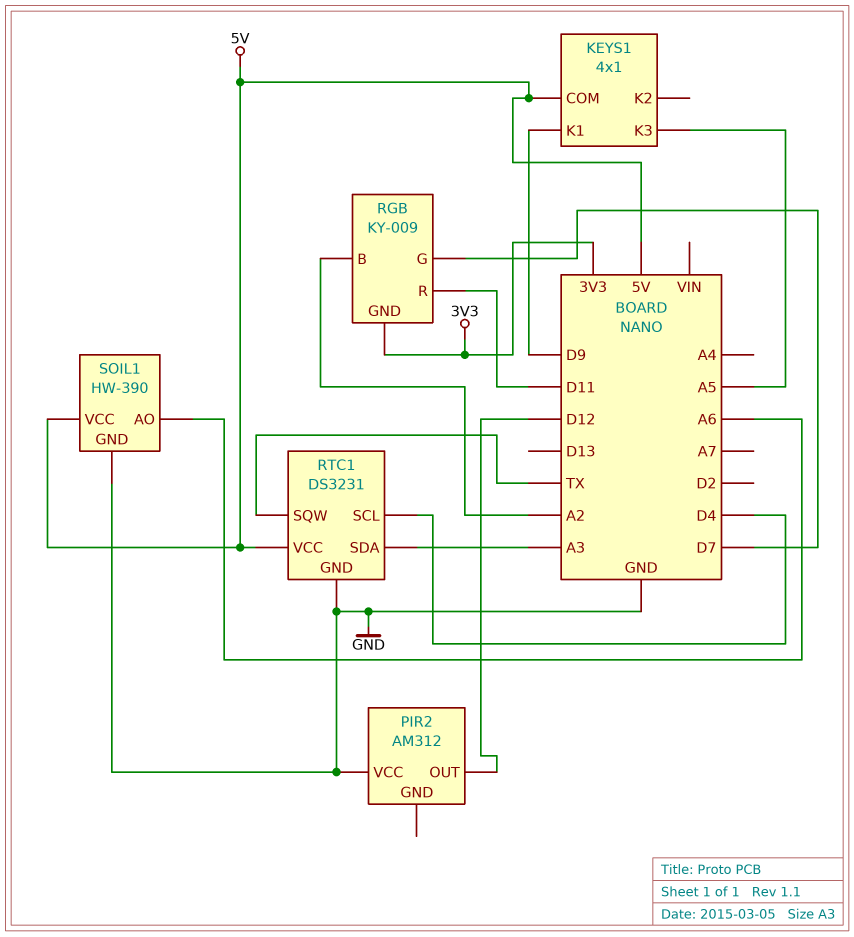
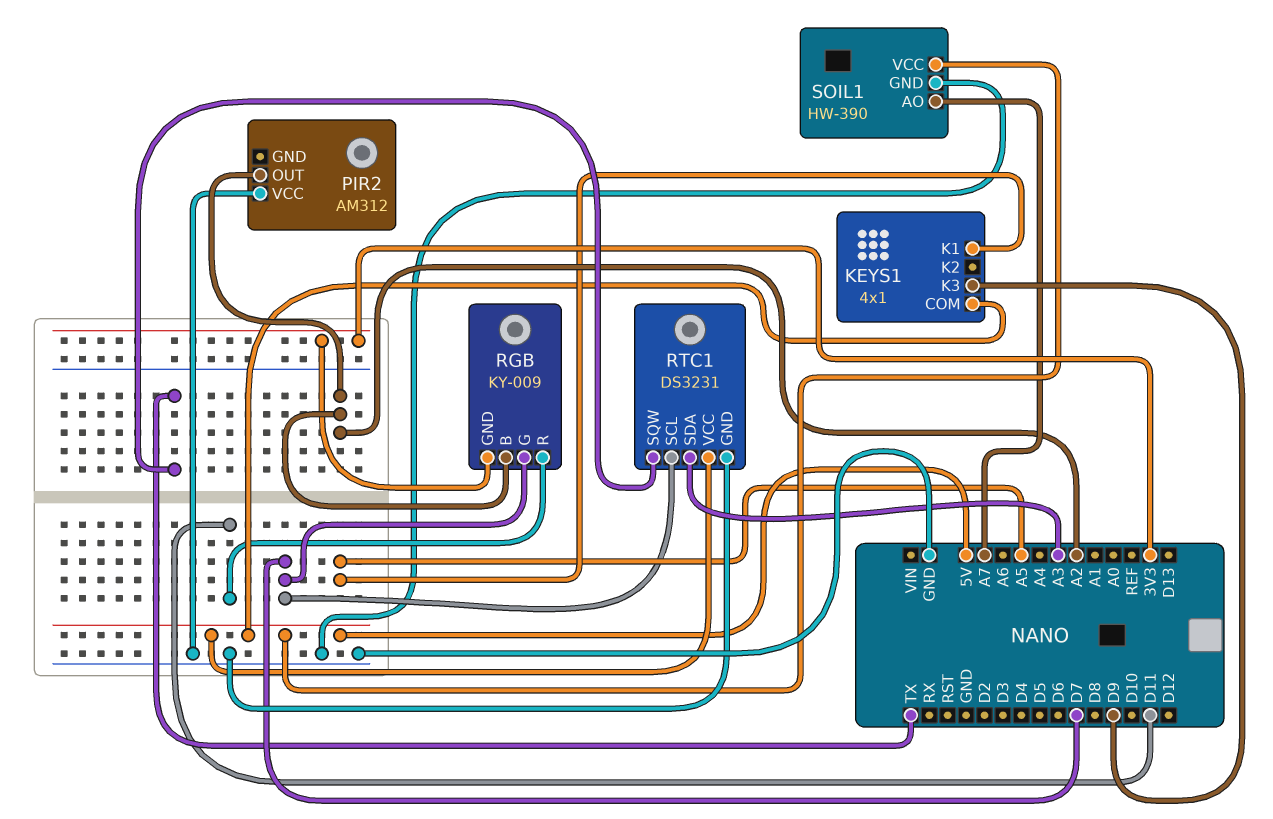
KEYS1 pin K1: D9 -> A5
KEYS1 pin K3: A5 -> D9
PIR2 pin OUT: D12 -> A2
RTC1 pin SCL: D4 -> D7
SOIL1 pin AO: A6 -> A7

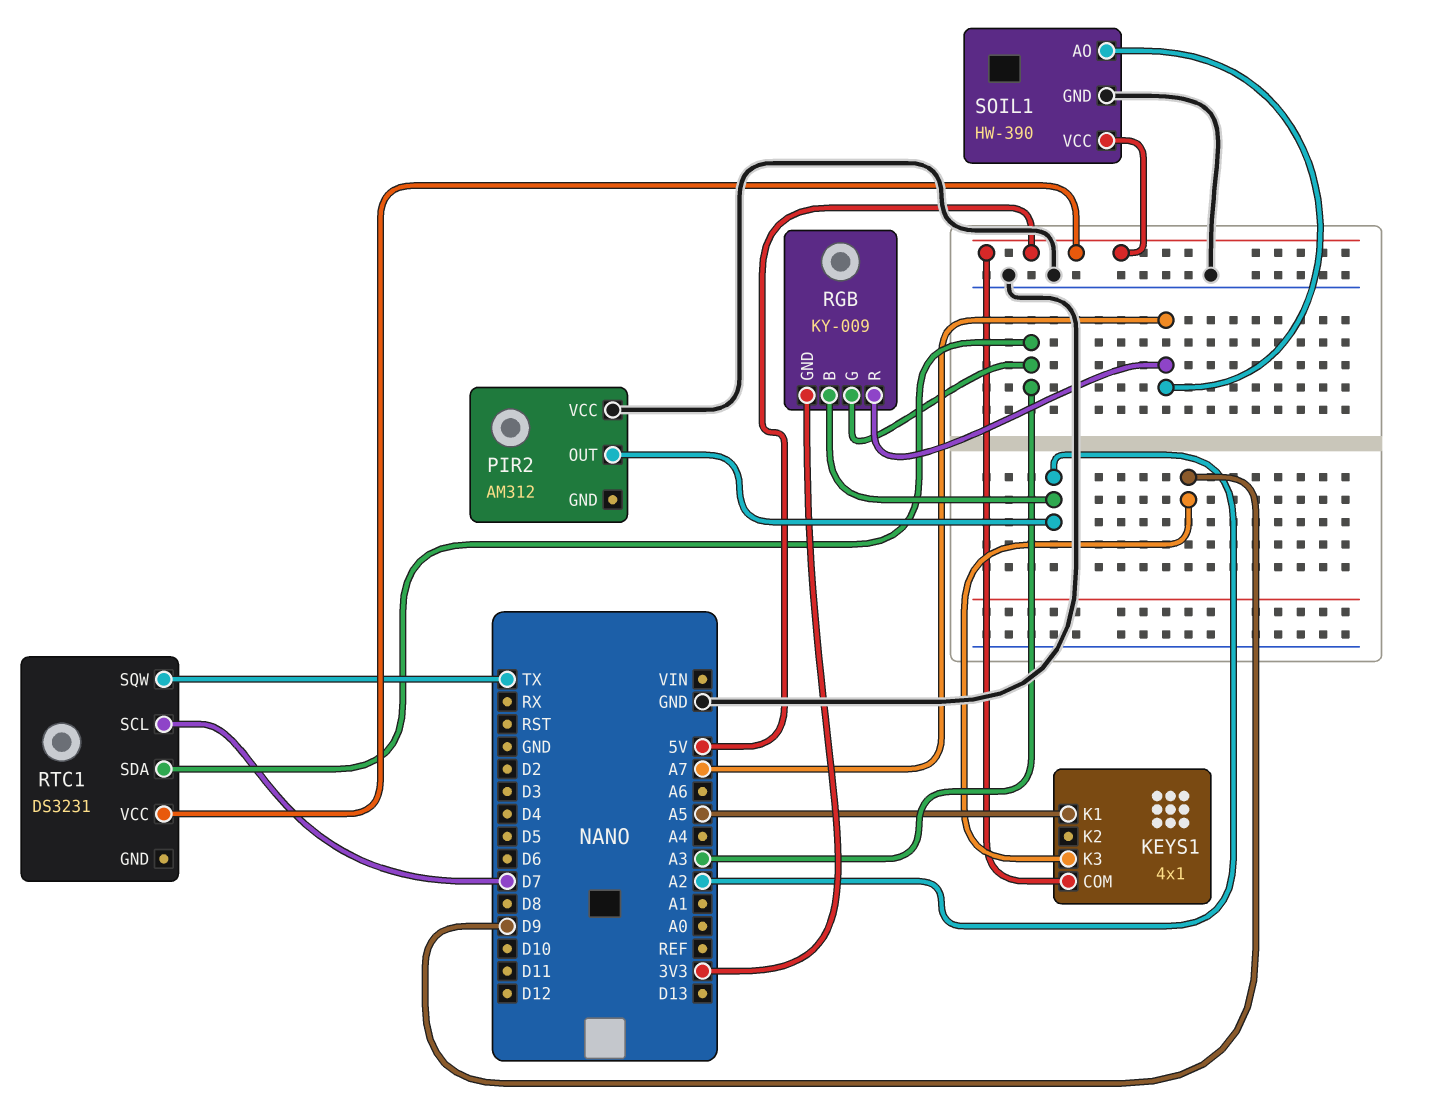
RGB pin G: D7 -> A3
RGB pin R: D11 -> A7
RTC1 pin GND: GND -> none

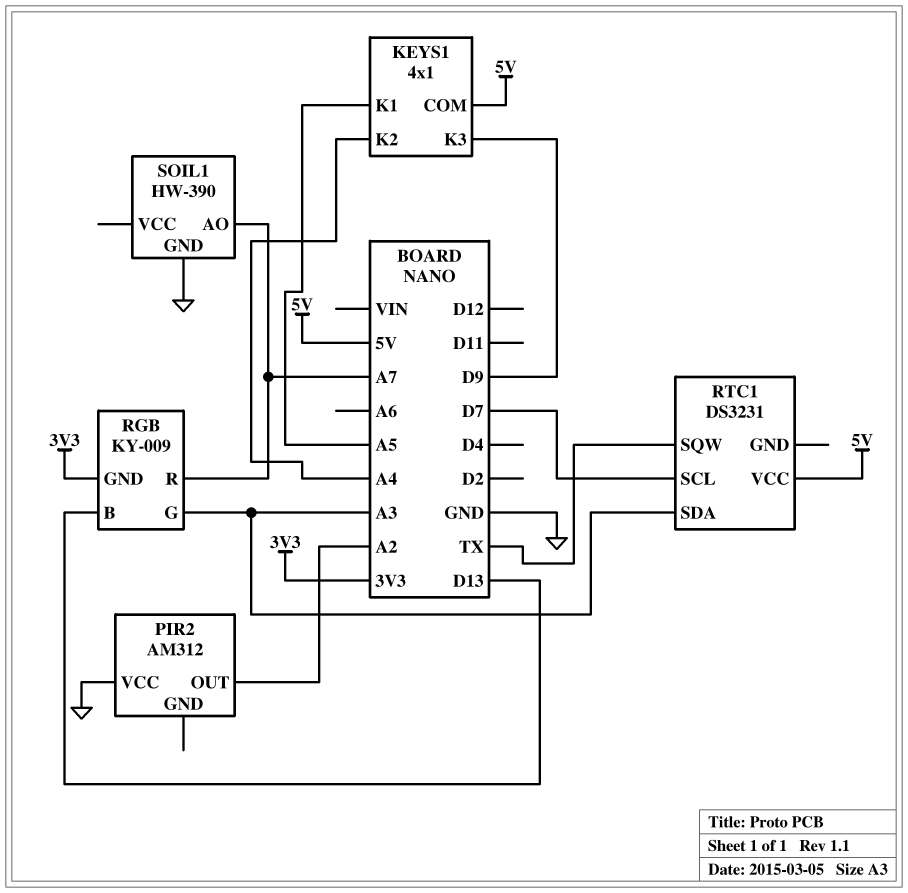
KEYS1 pin K2: none -> A4
RGB pin B: A2 -> D13
SOIL1 pin VCC: 5V -> none

